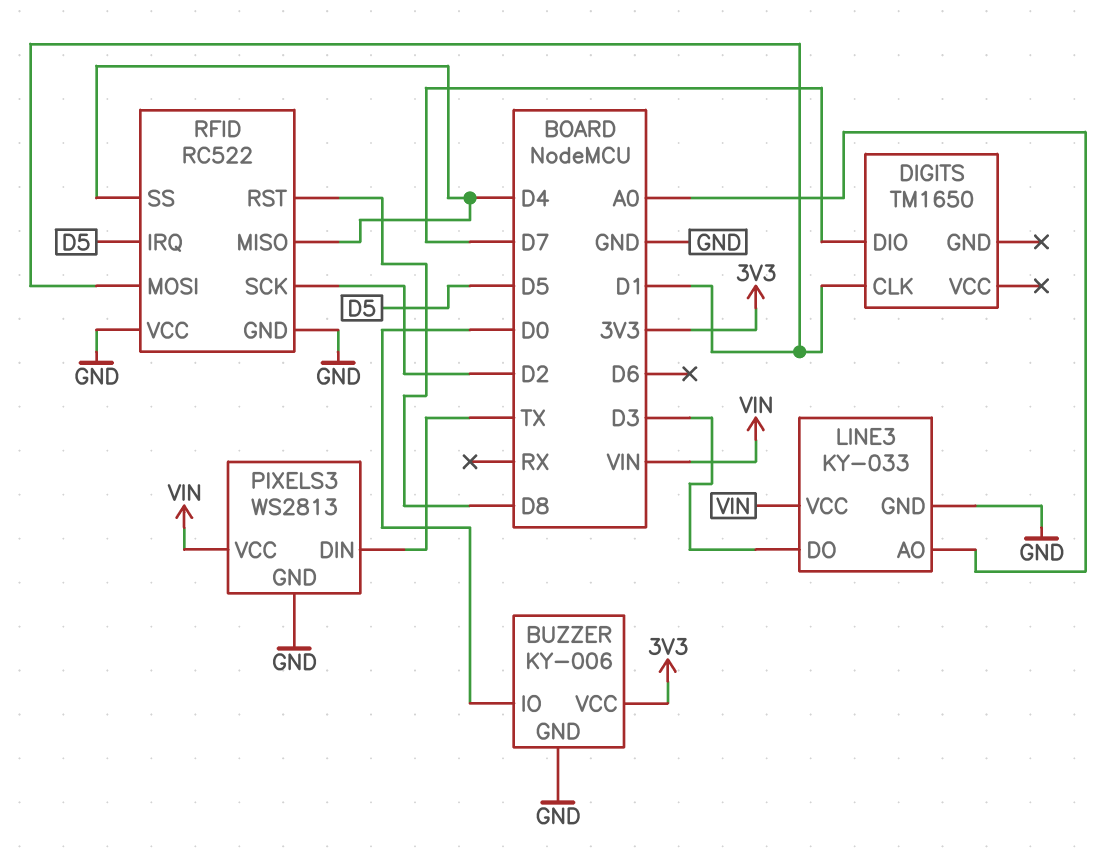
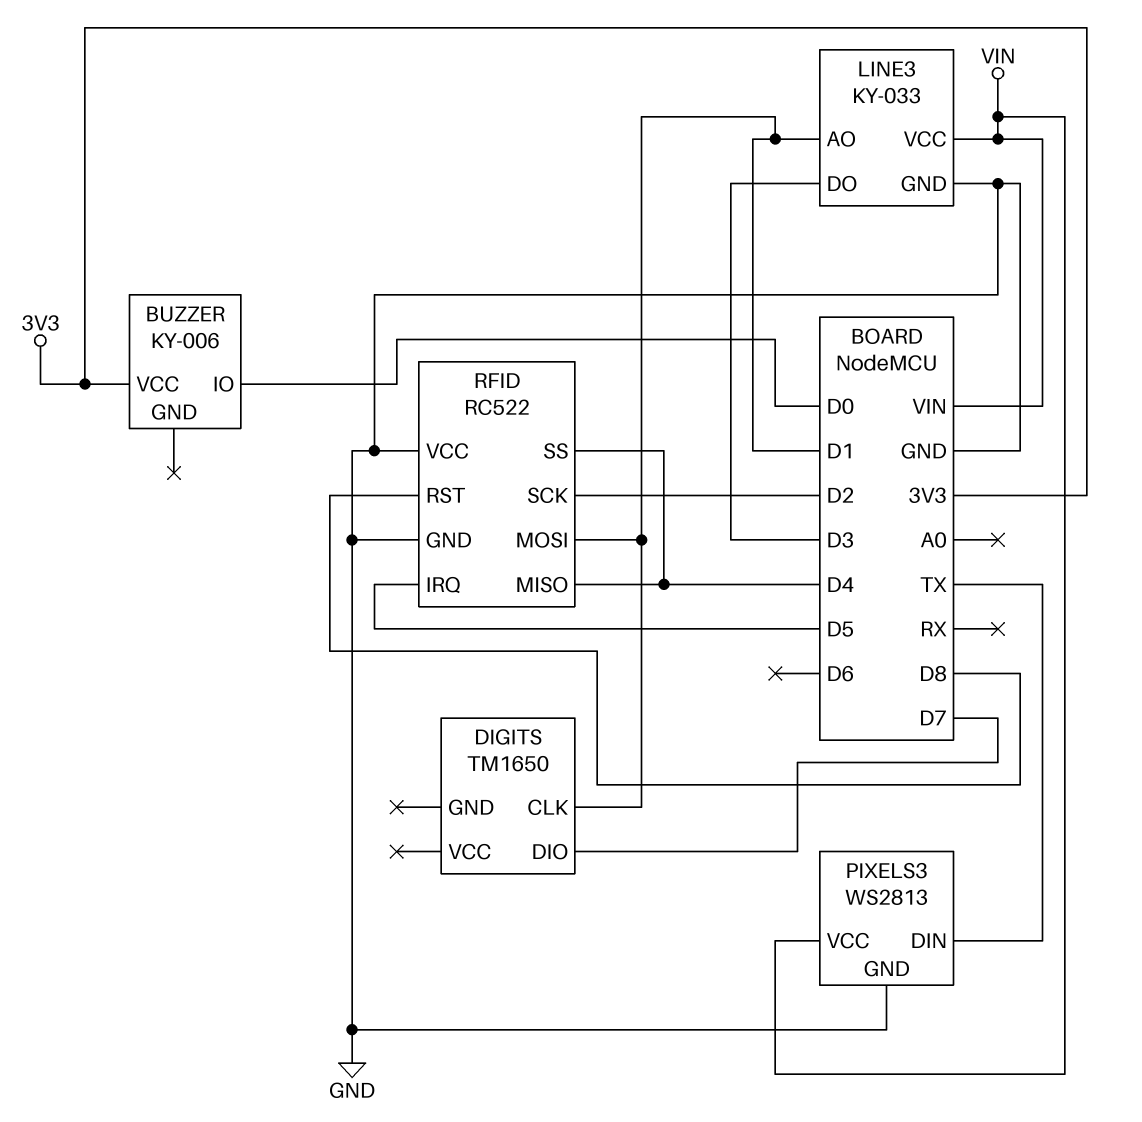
BUZZER pin GND: GND -> none
LINE3 pin AO: A0 -> D1

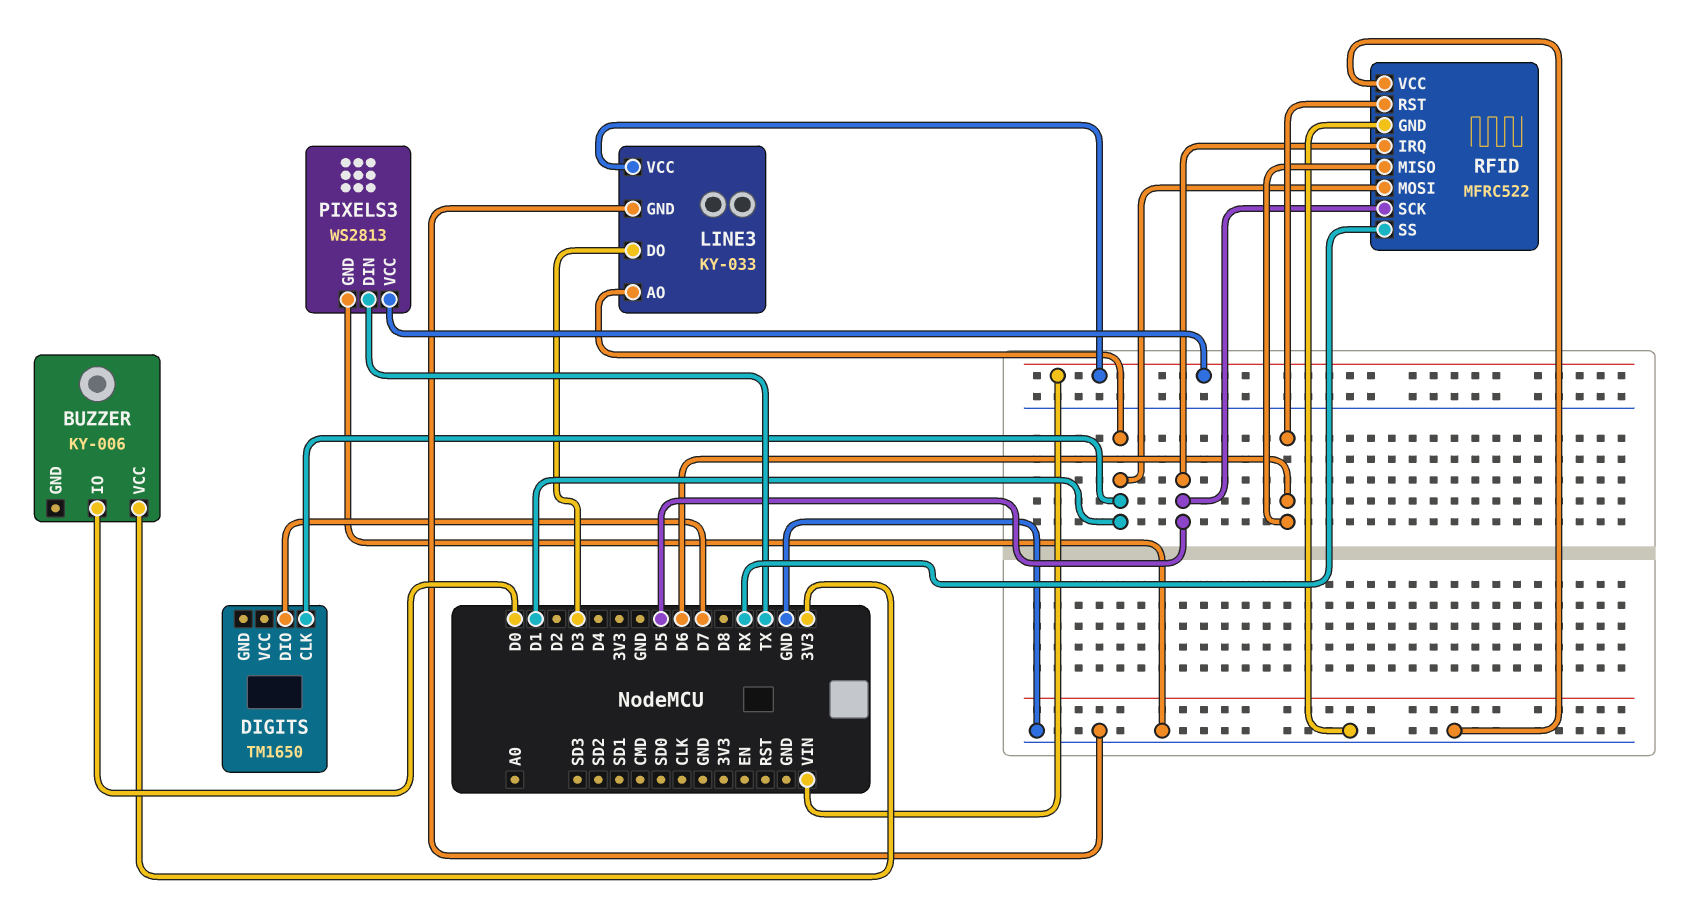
RFID: RC522 -> MFRC522
RFID pin MISO: D4 -> D6
RFID pin RST: D8 -> D6
RFID pin SCK: D2 -> D5
RFID pin SS: D4 -> RX

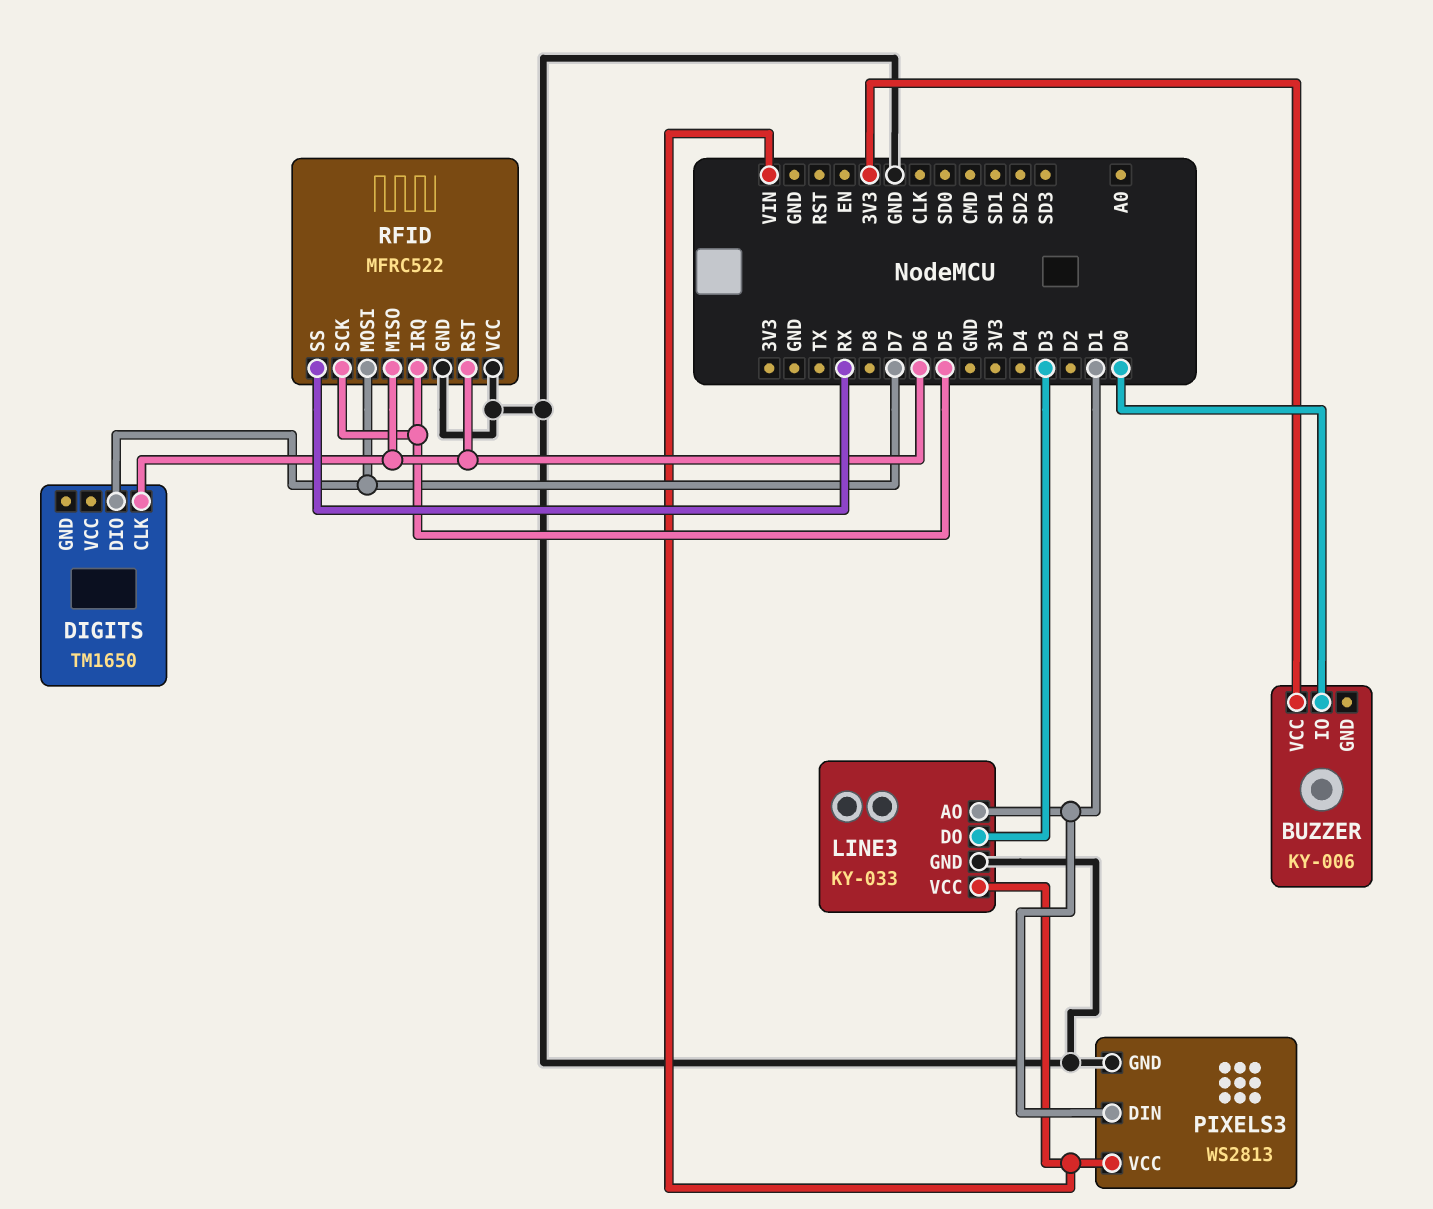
DIGITS pin CLK: D1 -> D6
PIXELS3 pin DIN: TX -> D1
RFID pin MOSI: D1 -> D7

